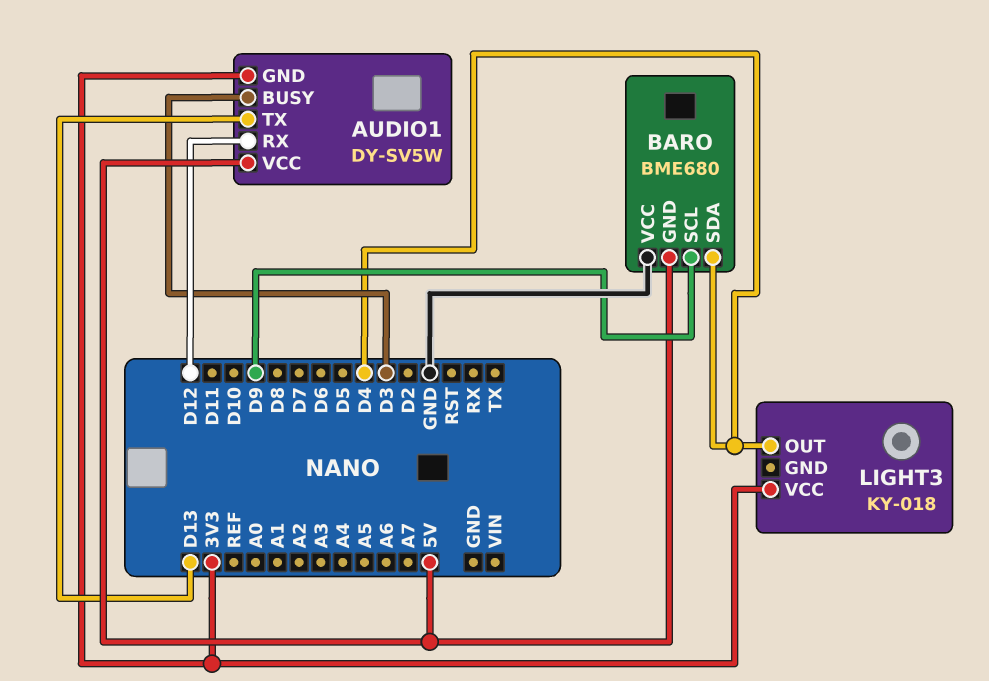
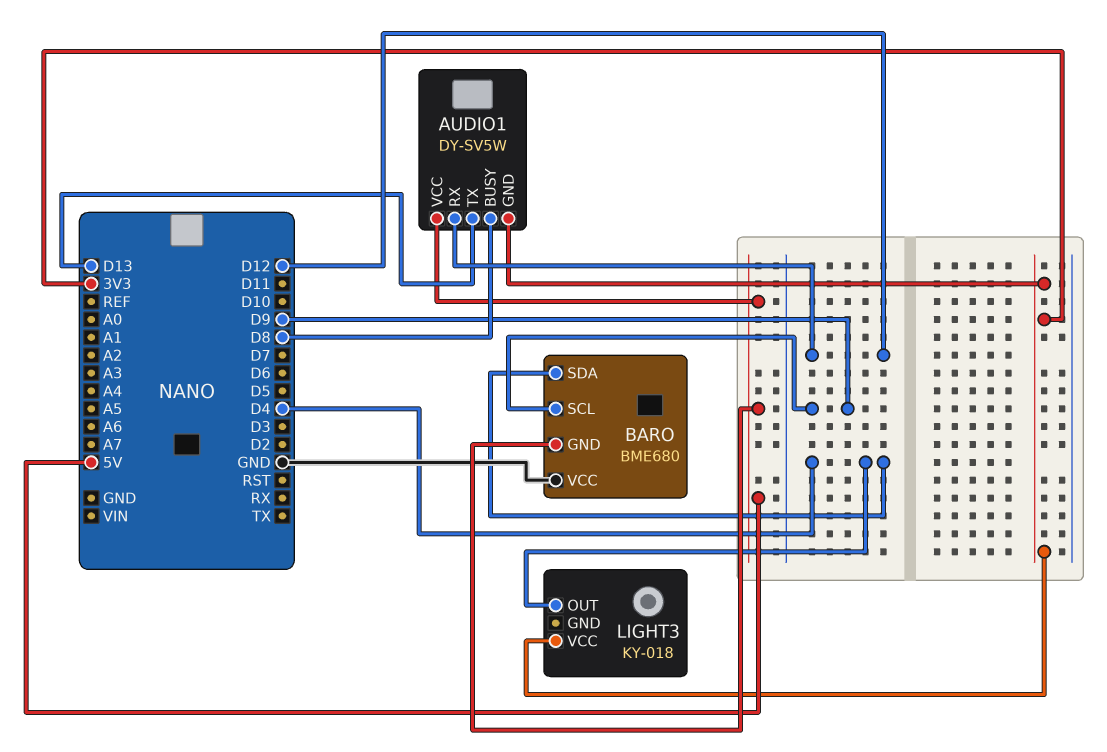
AUDIO1 pin BUSY: D3 -> D8

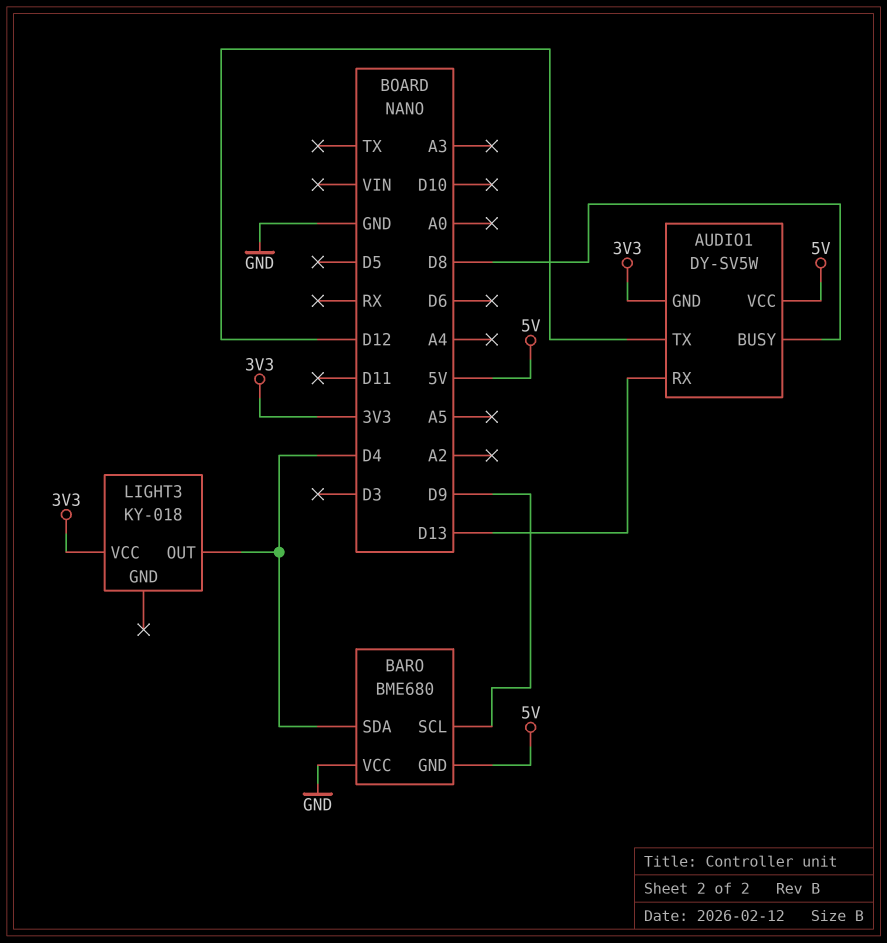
AUDIO1 pin RX: D12 -> D13
AUDIO1 pin TX: D13 -> D12

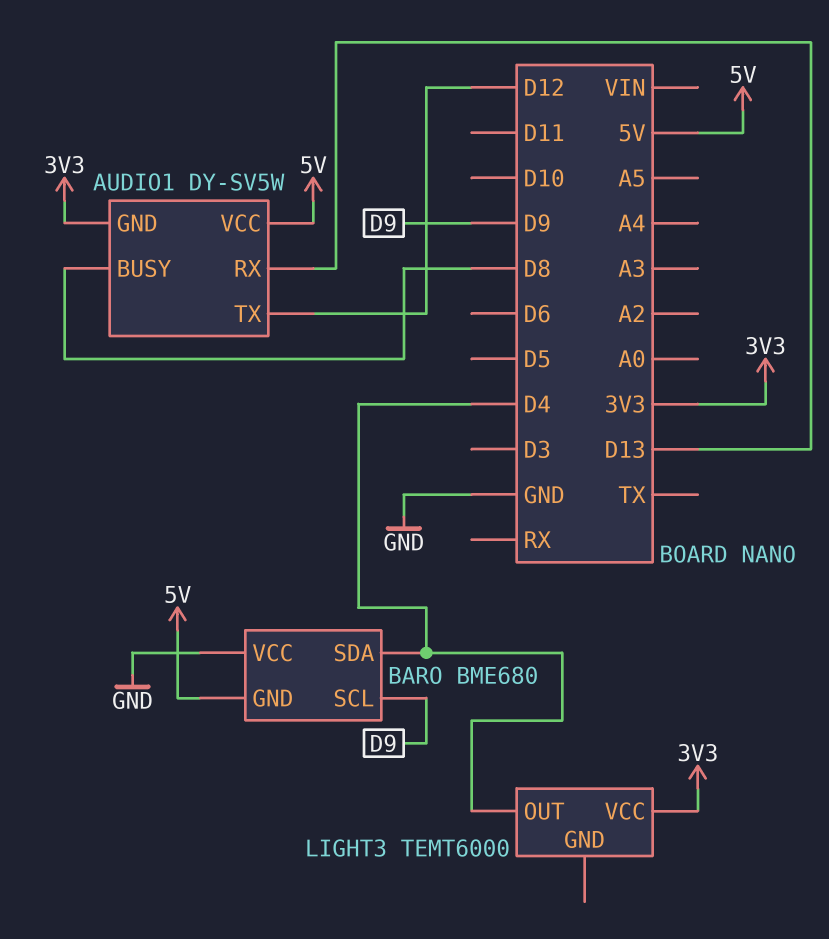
LIGHT3: KY-018 -> TEMT6000

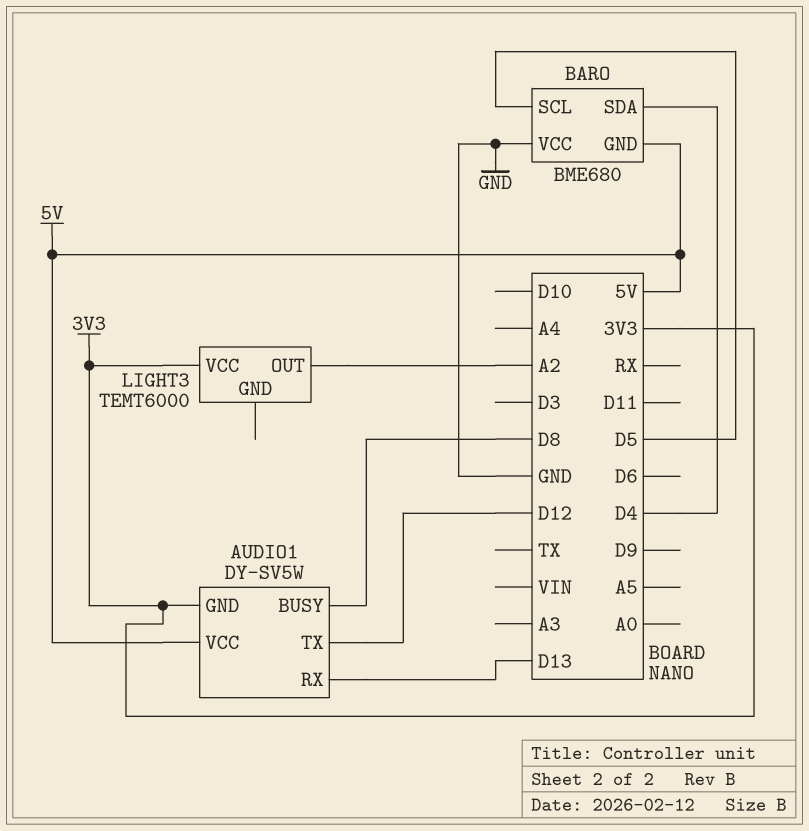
BARO pin SCL: D9 -> D5
LIGHT3 pin OUT: D4 -> A2

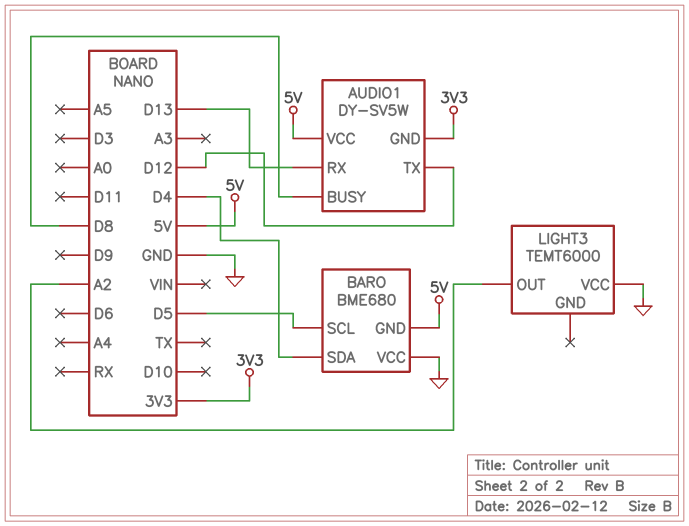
LIGHT3 pin VCC: 3V3 -> GND

